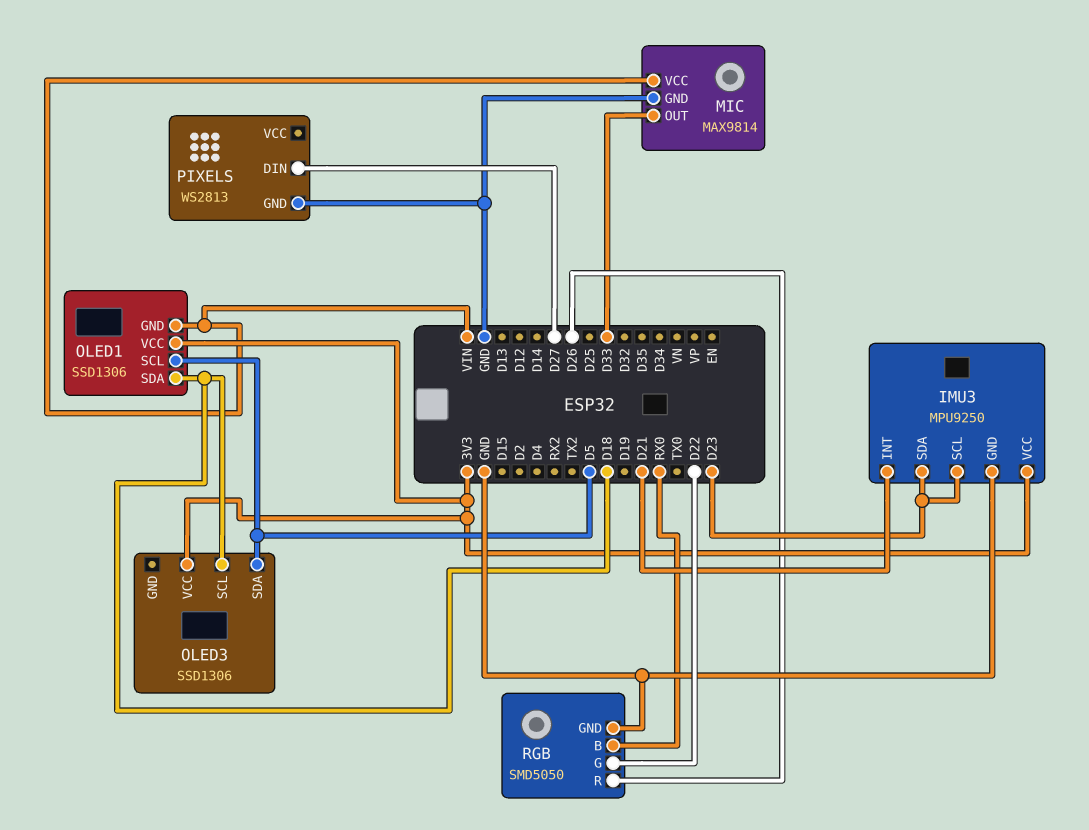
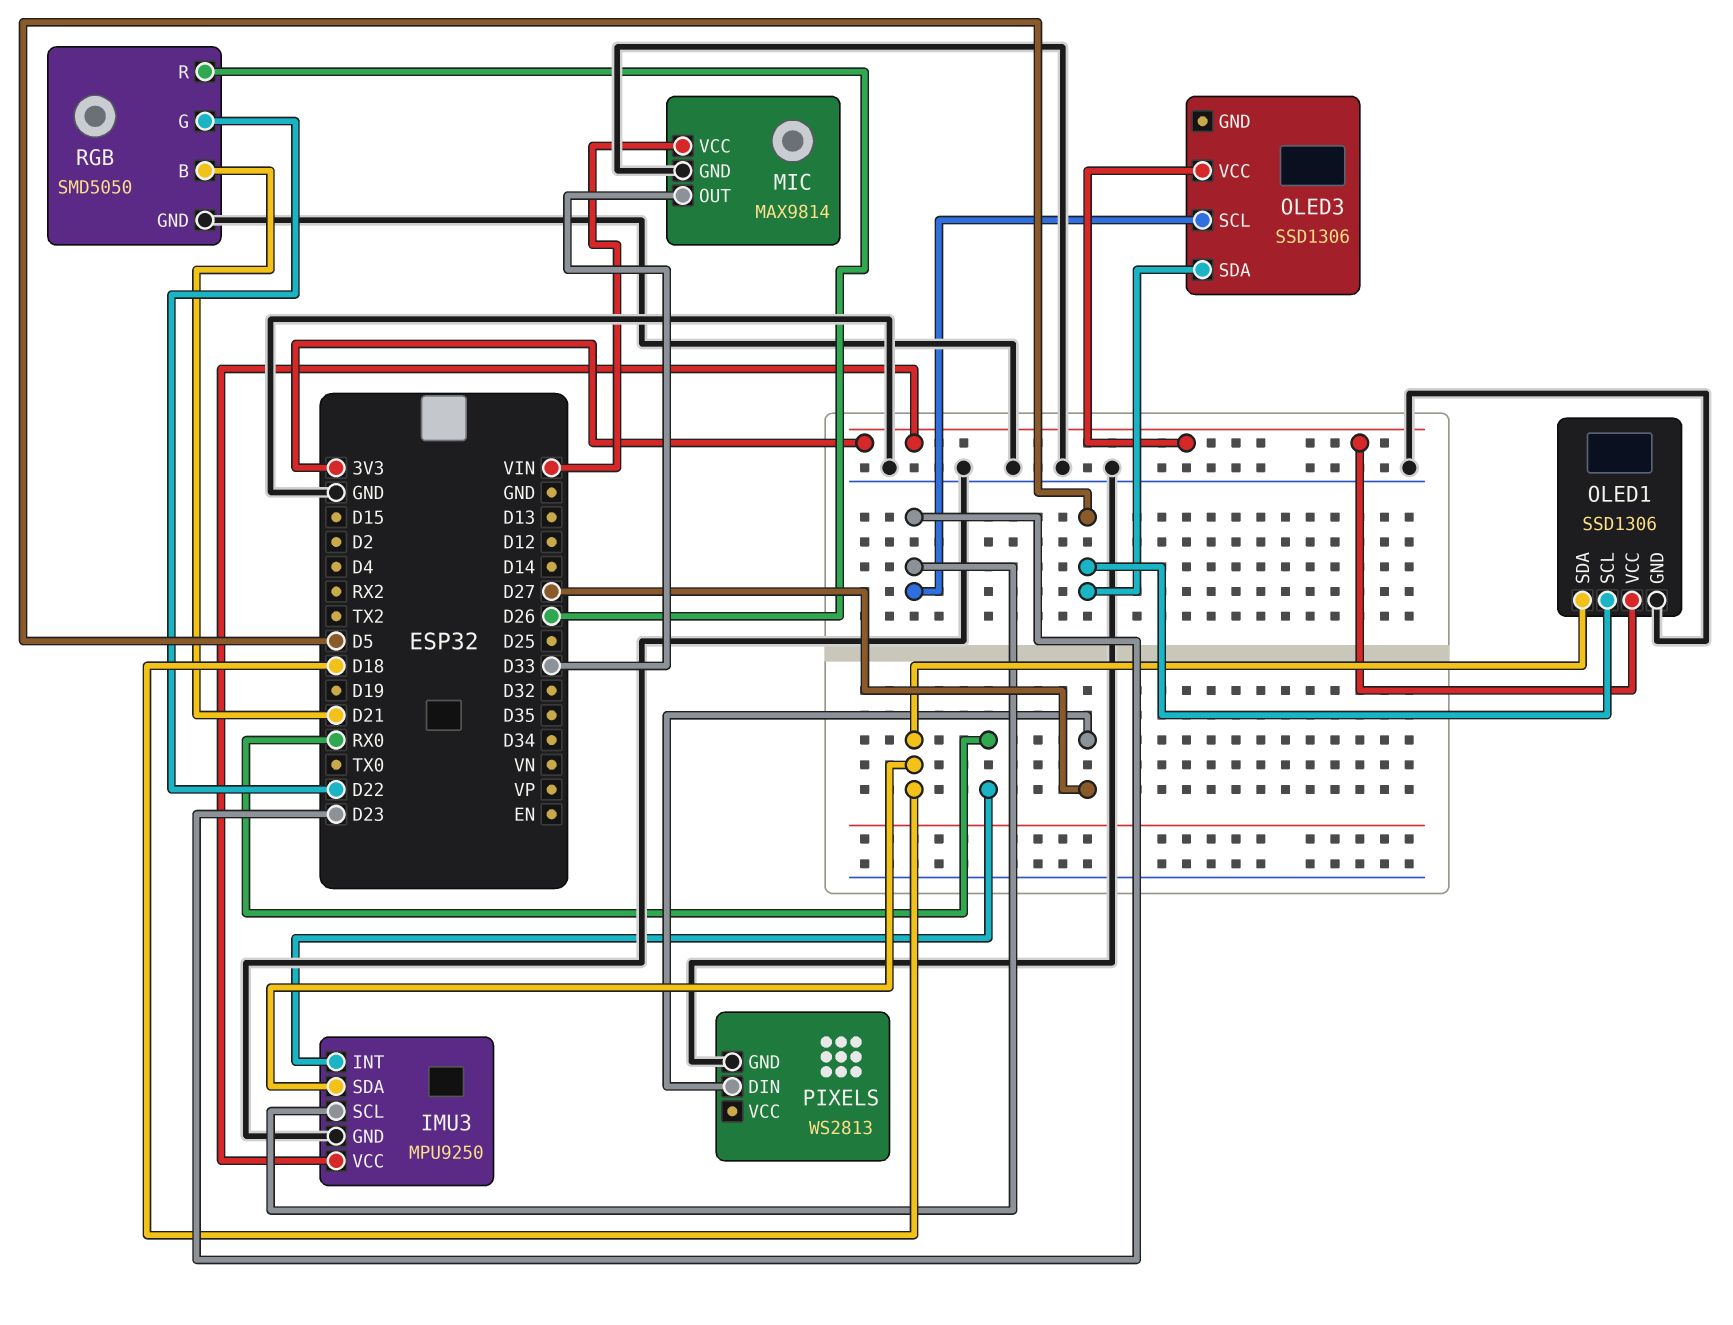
IMU3 pin INT: D21 -> RX0
IMU3 pin SDA: D23 -> D18
OLED1 pin GND: VIN -> GND
OLED3 pin SCL: D18 -> D23
RGB pin B: RX0 -> D21

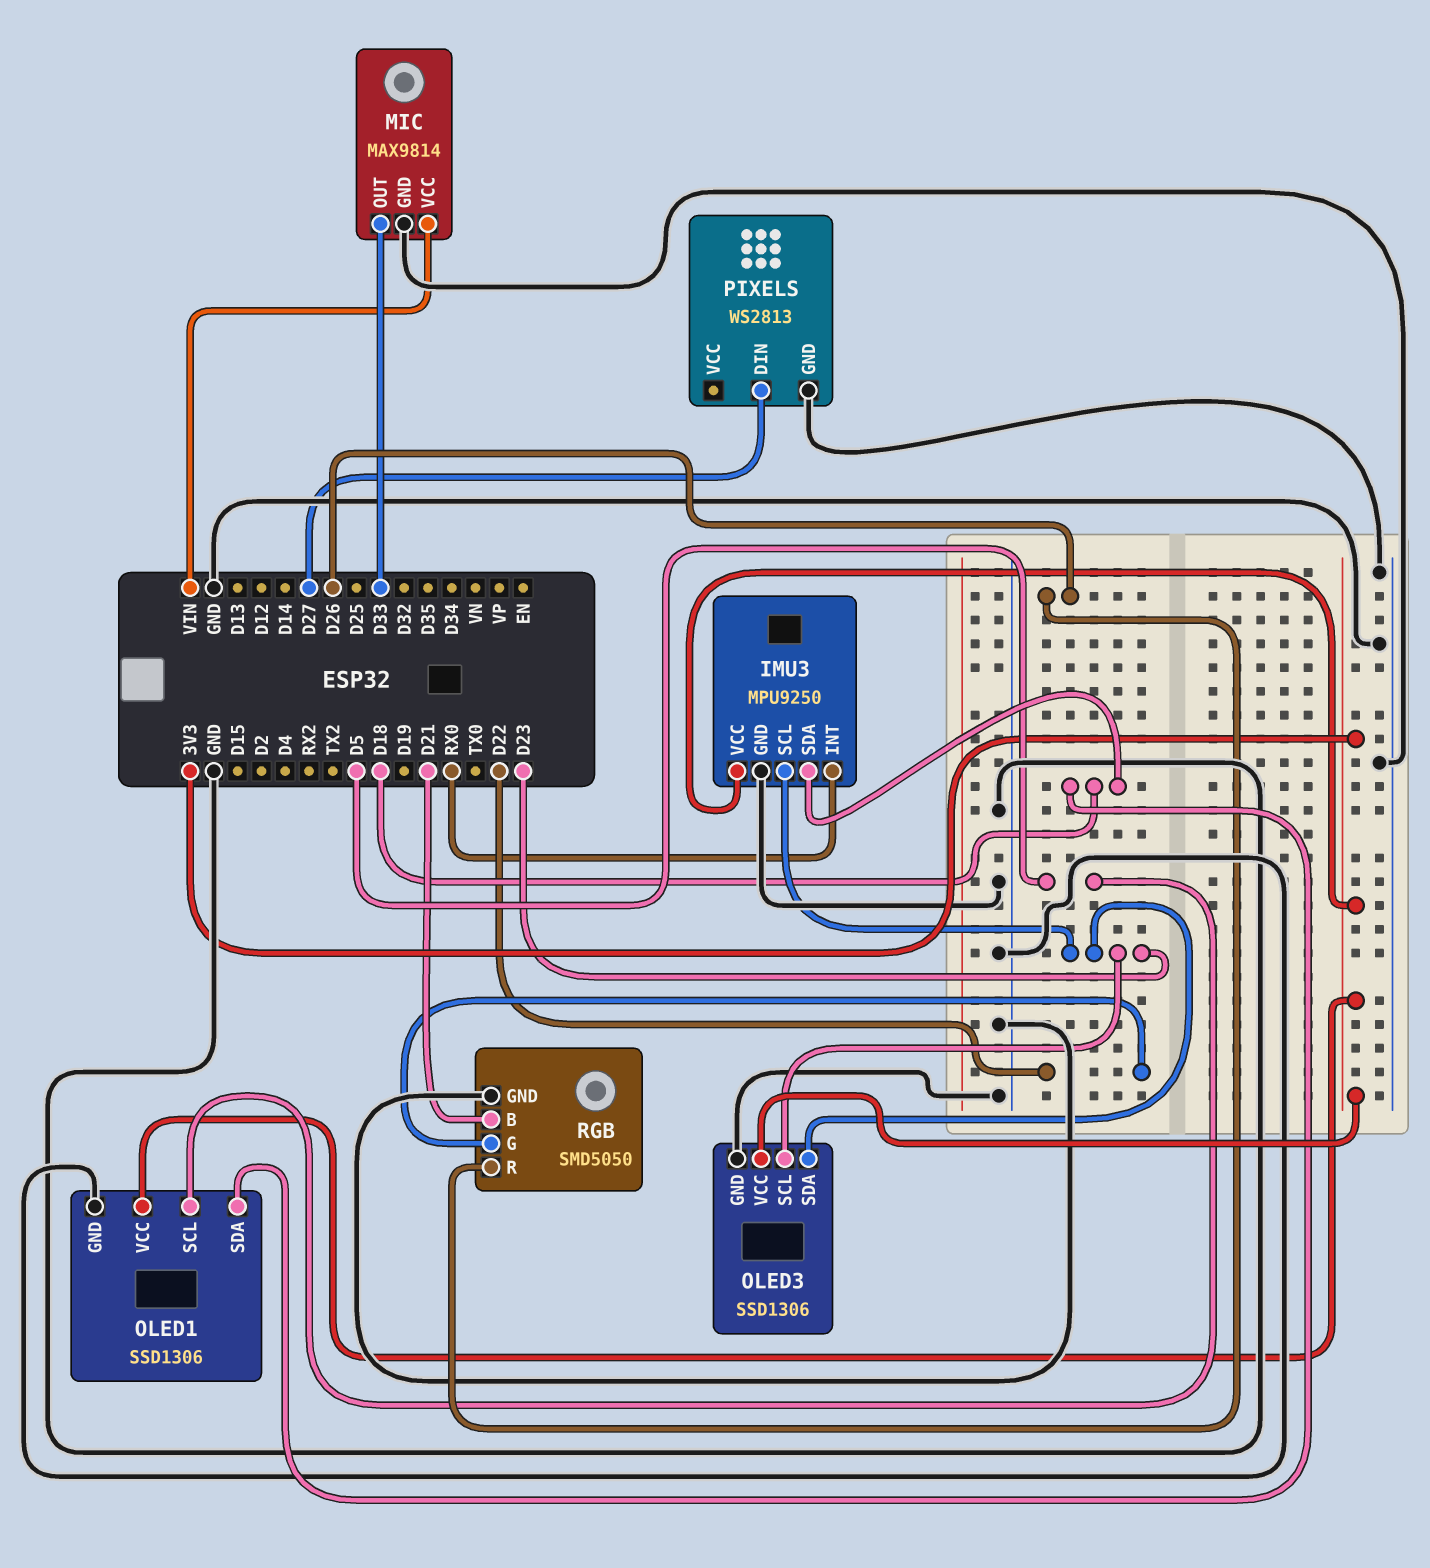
OLED3 pin GND: none -> GND
OLED3 pin SDA: D5 -> D23

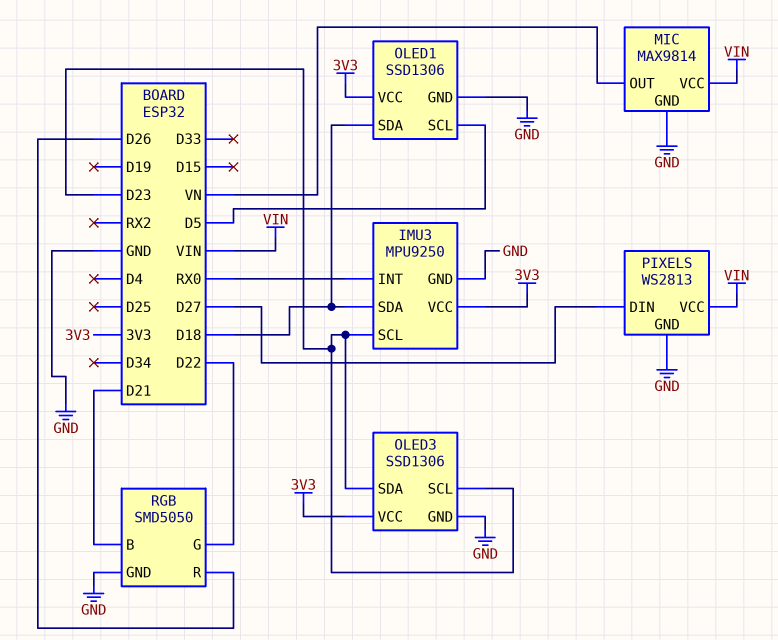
MIC pin OUT: D33 -> VN
PIXELS pin VCC: none -> VIN

